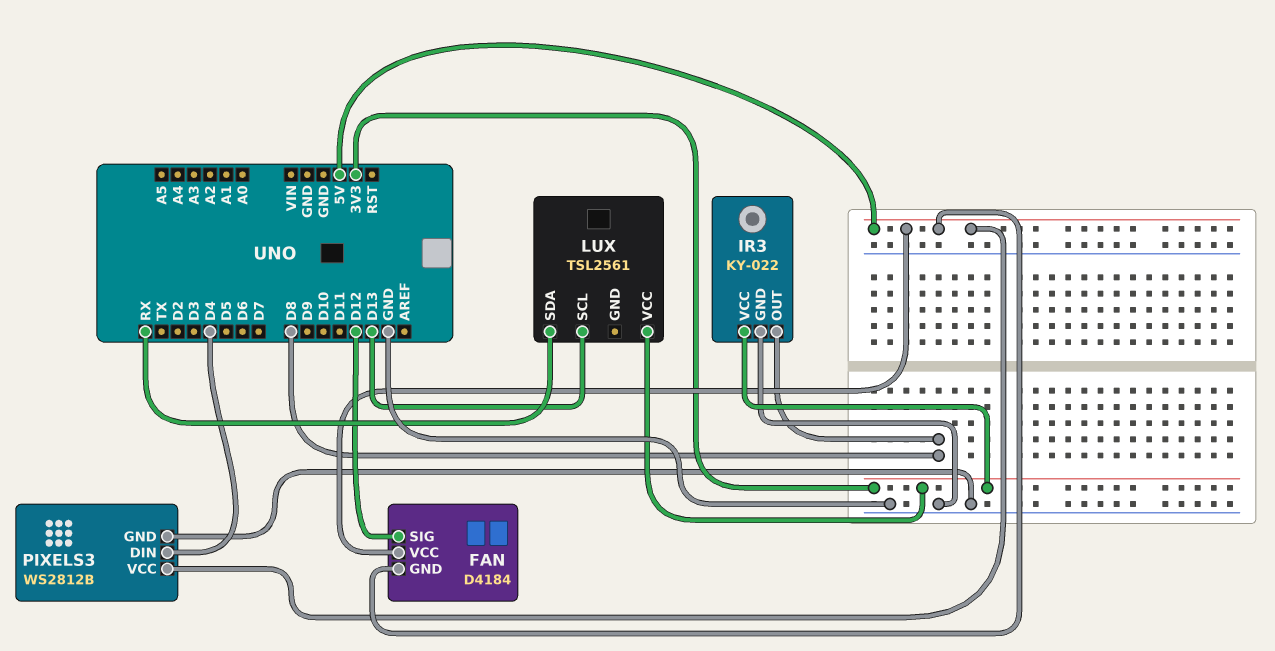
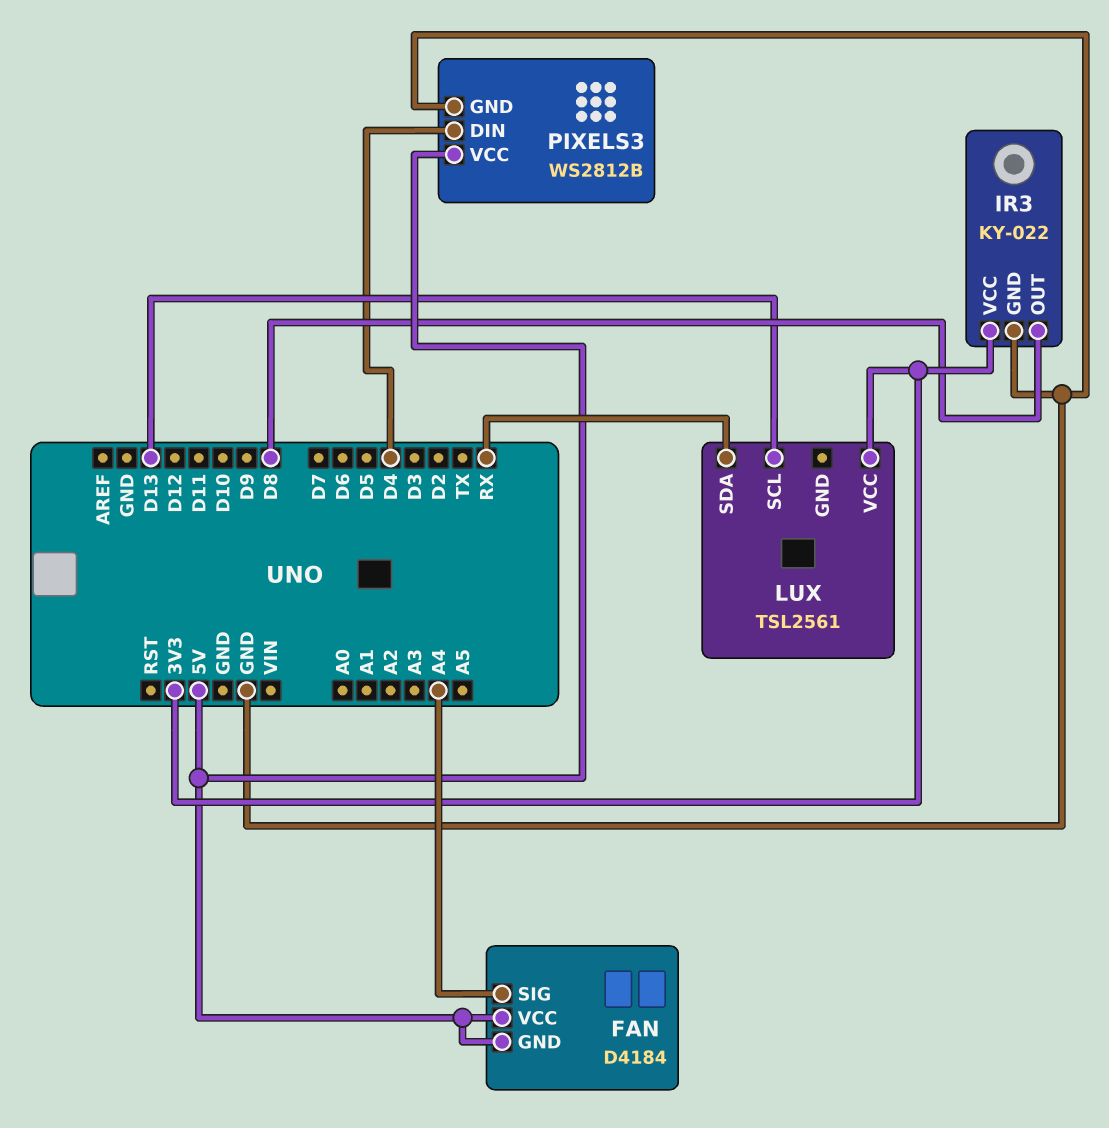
FAN pin SIG: D12 -> A4

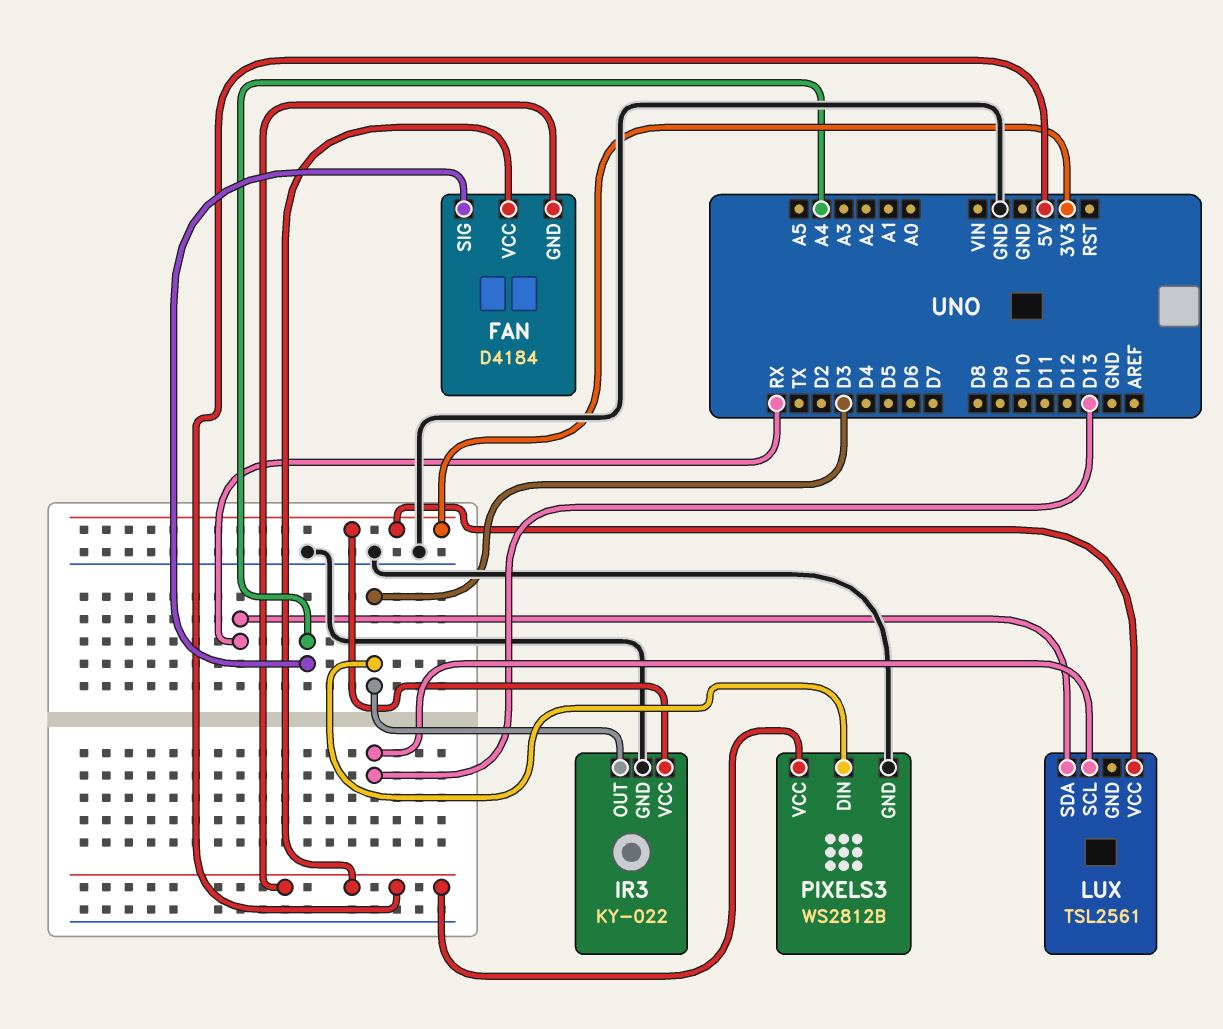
IR3 pin OUT: D8 -> D3
PIXELS3 pin DIN: D4 -> D3

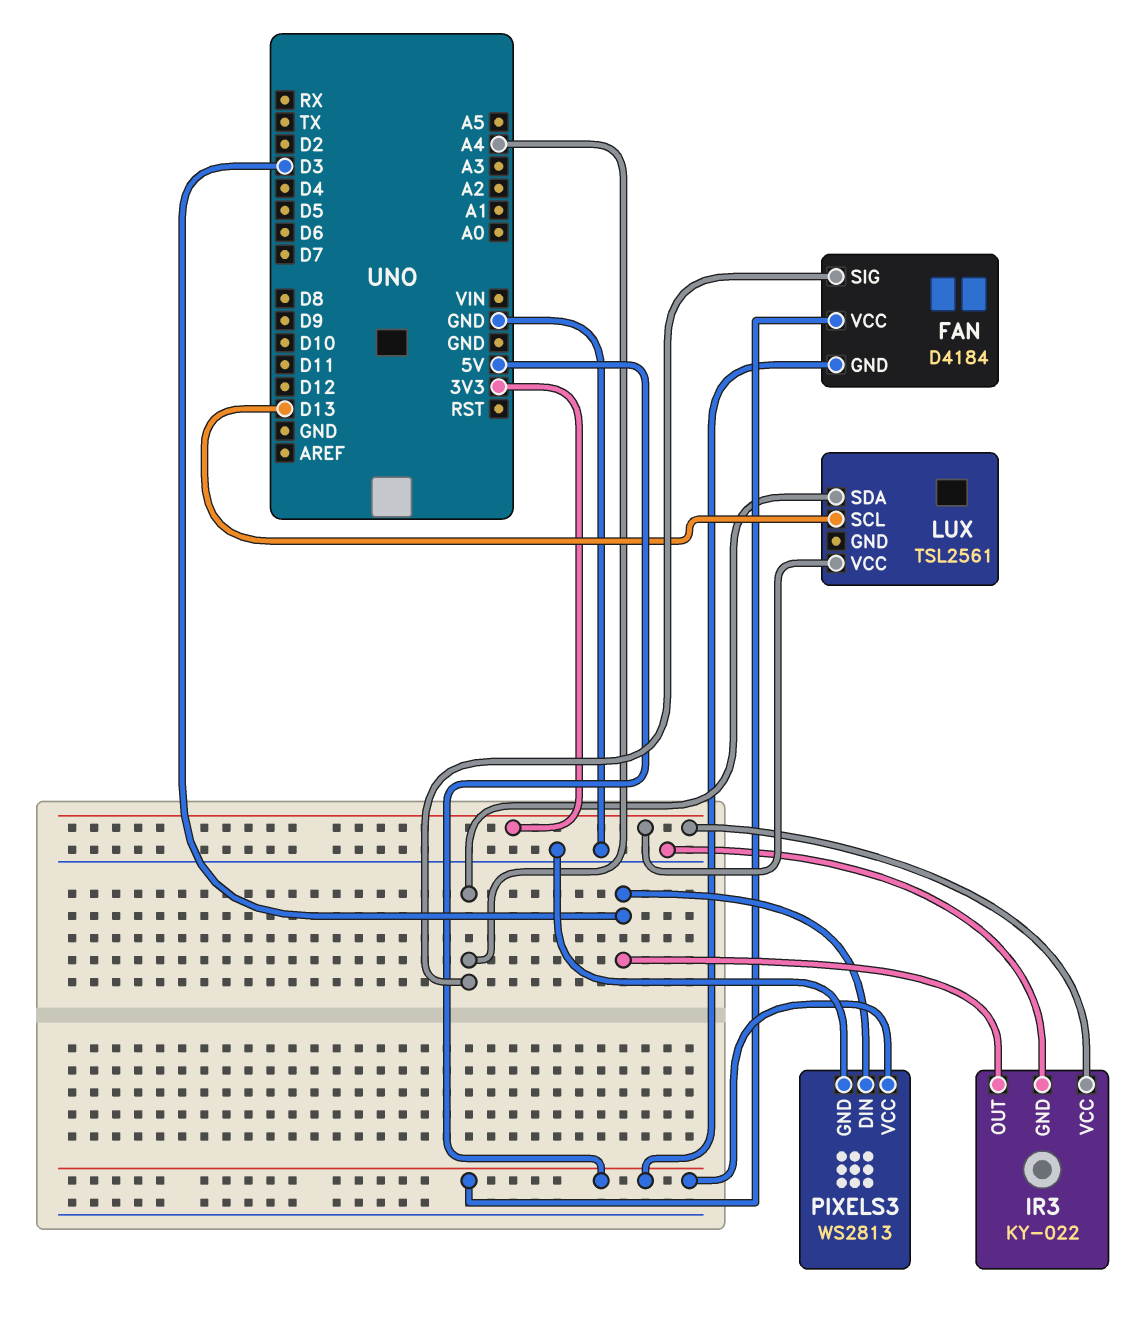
LUX pin SDA: RX -> A4
PIXELS3: WS2812B -> WS2813

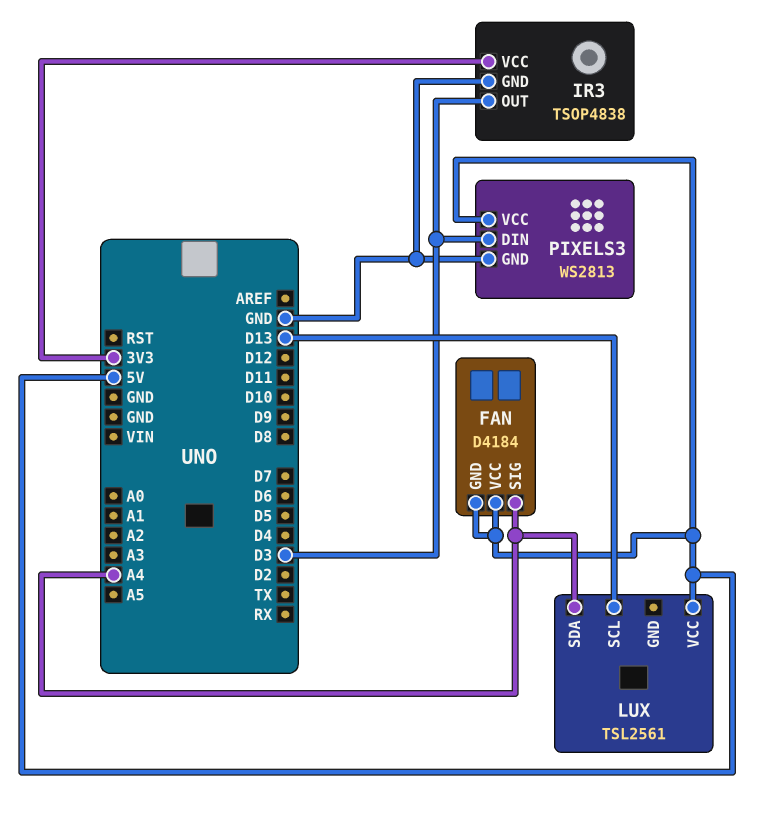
IR3: KY-022 -> TSOP4838
LUX pin VCC: 3V3 -> 5V

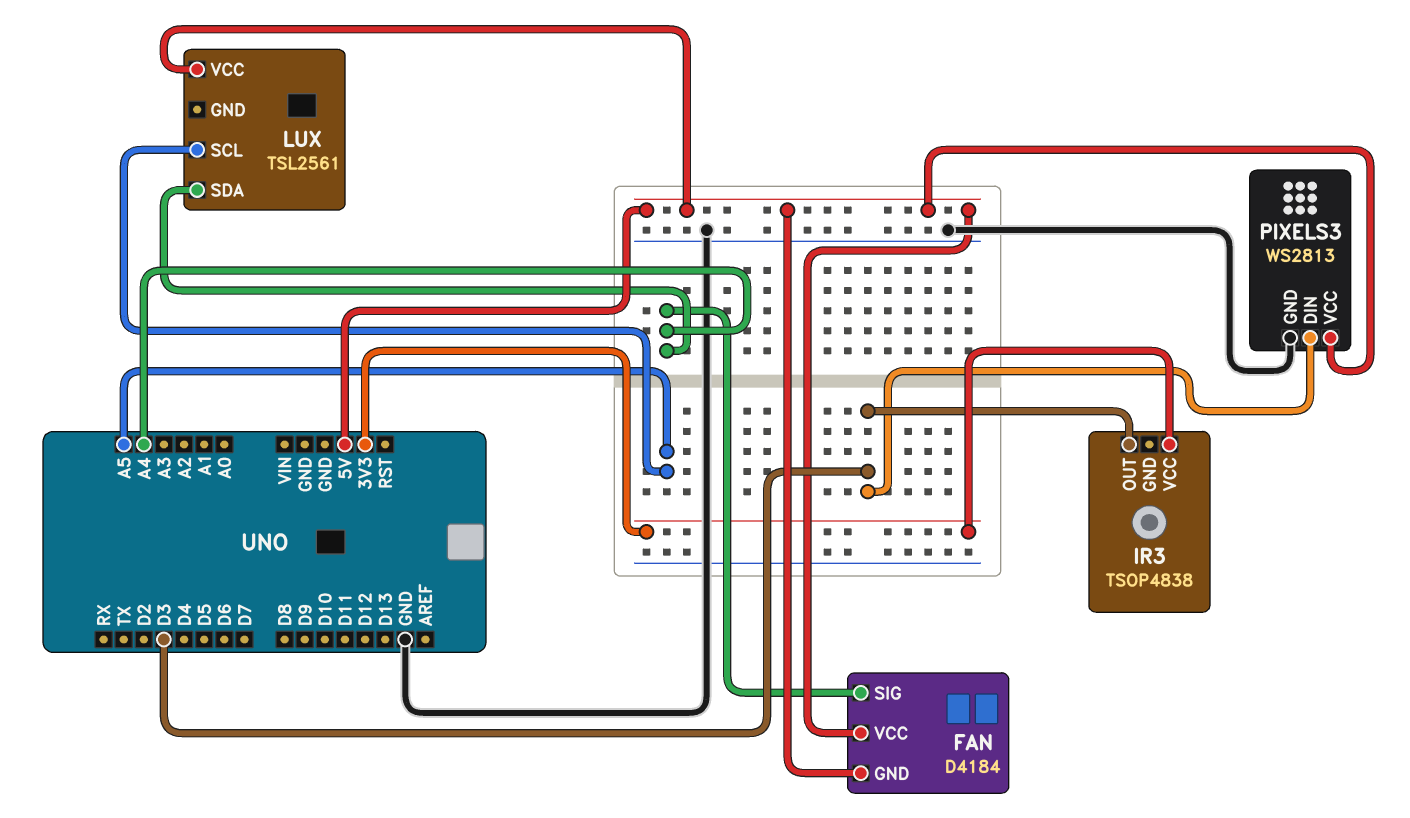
IR3 pin GND: GND -> none
LUX pin SCL: D13 -> A5

